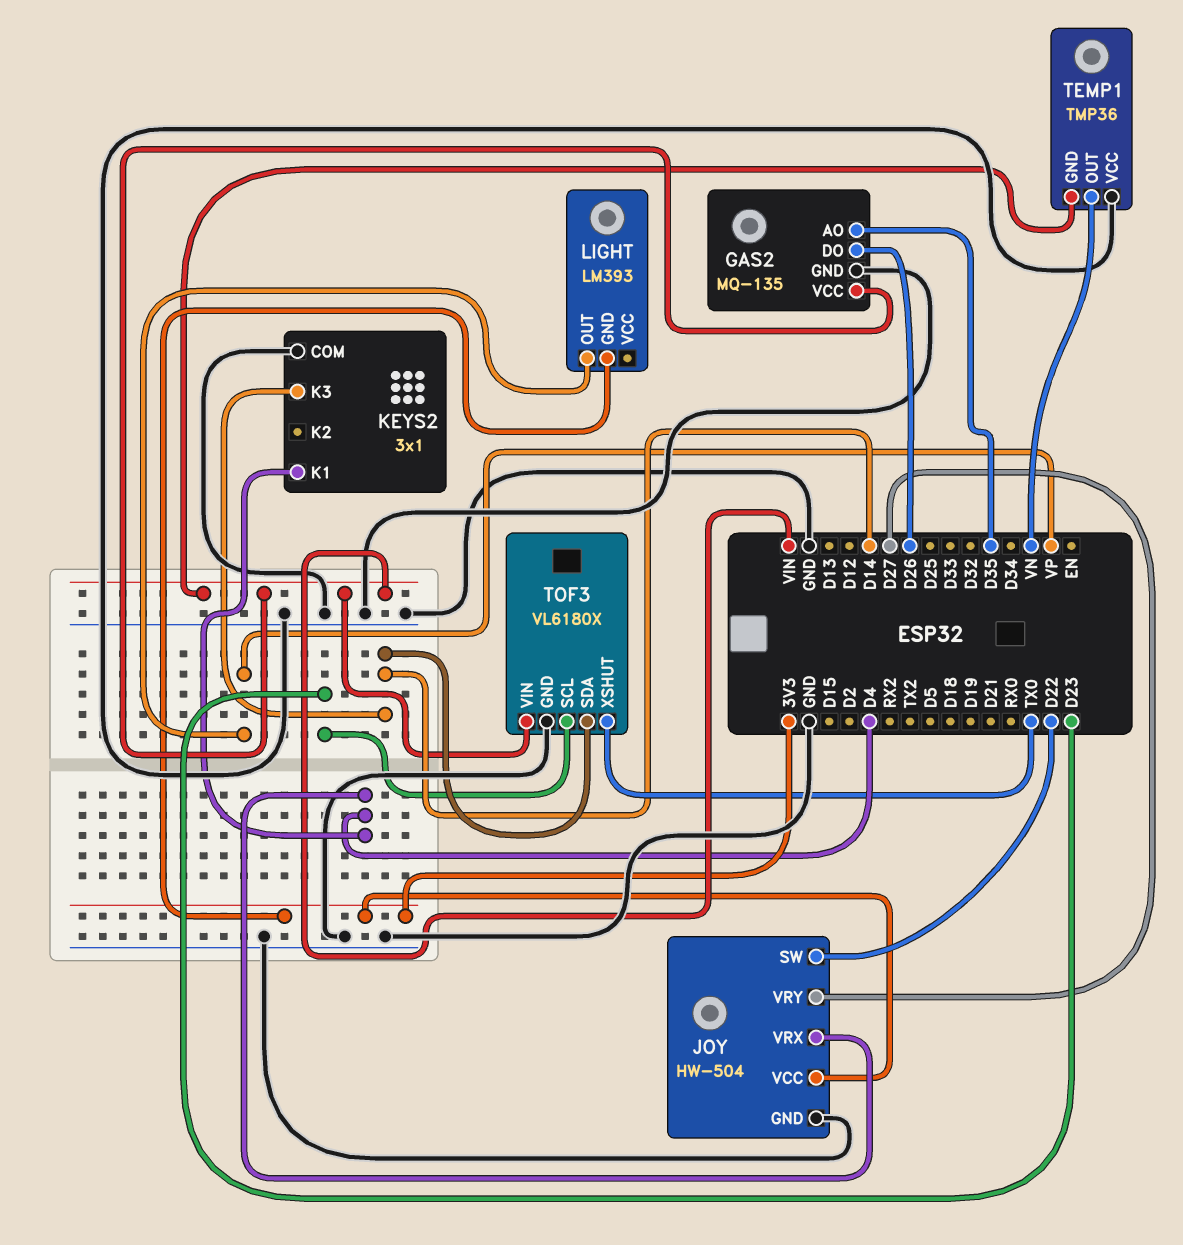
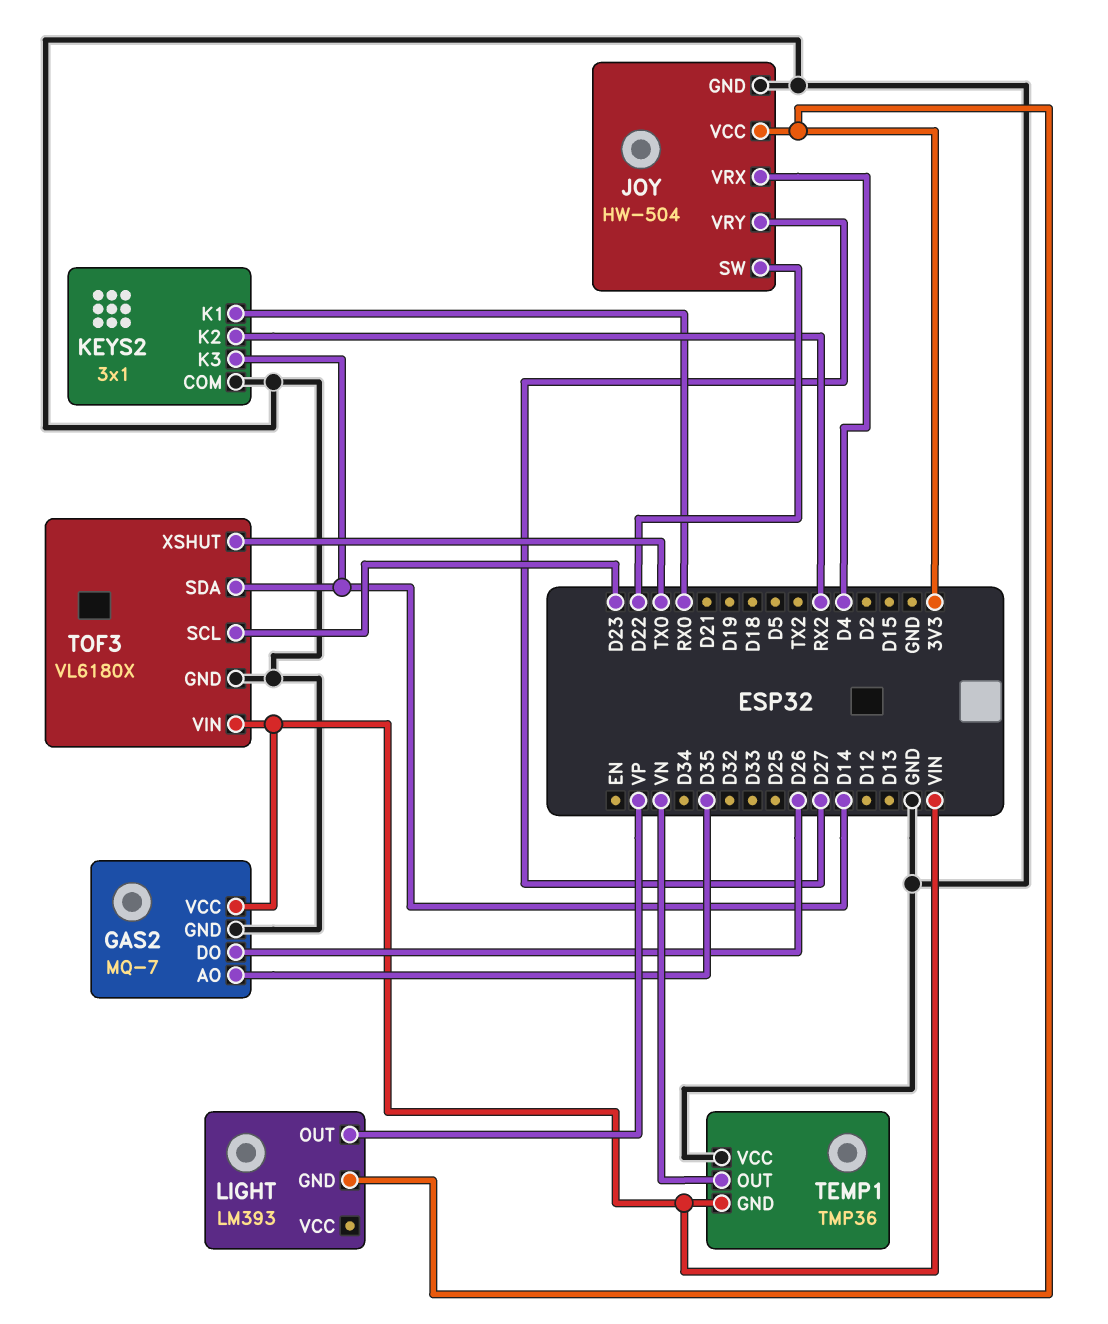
GAS2: MQ-135 -> MQ-7
KEYS2 pin K1: D4 -> RX0
KEYS2 pin K2: none -> RX2

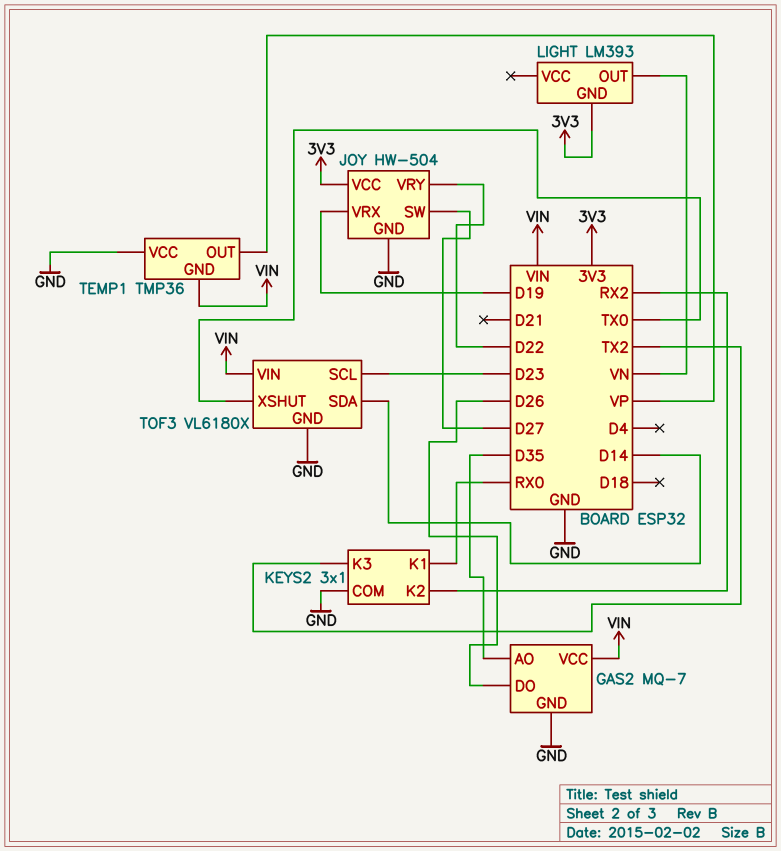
JOY pin SW: D22 -> D27
JOY pin VRX: D4 -> D19
JOY pin VRY: D27 -> D22
KEYS2 pin K3: D14 -> TX2
LIGHT pin OUT: VP -> VN
TEMP1 pin OUT: VN -> VP

